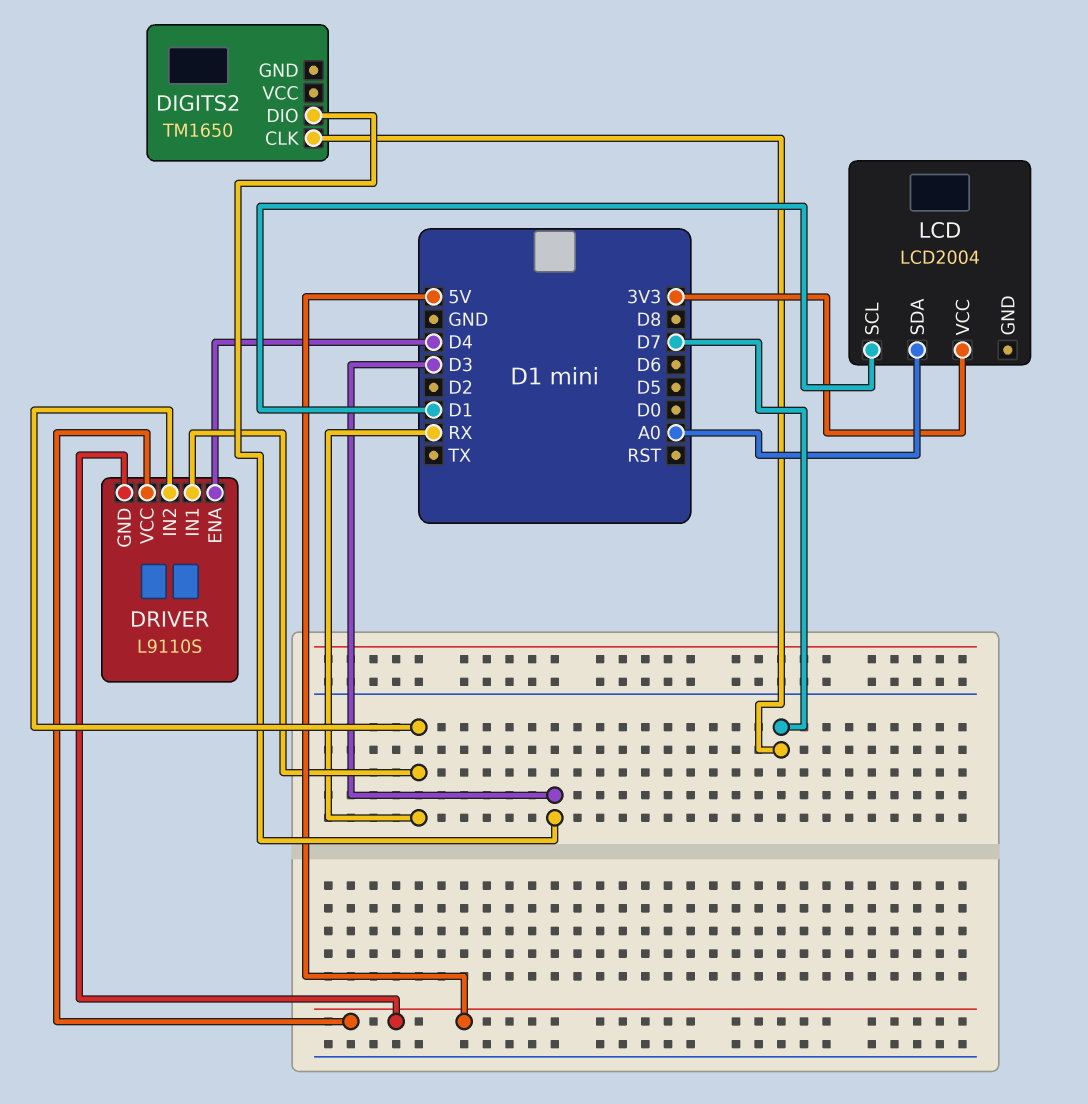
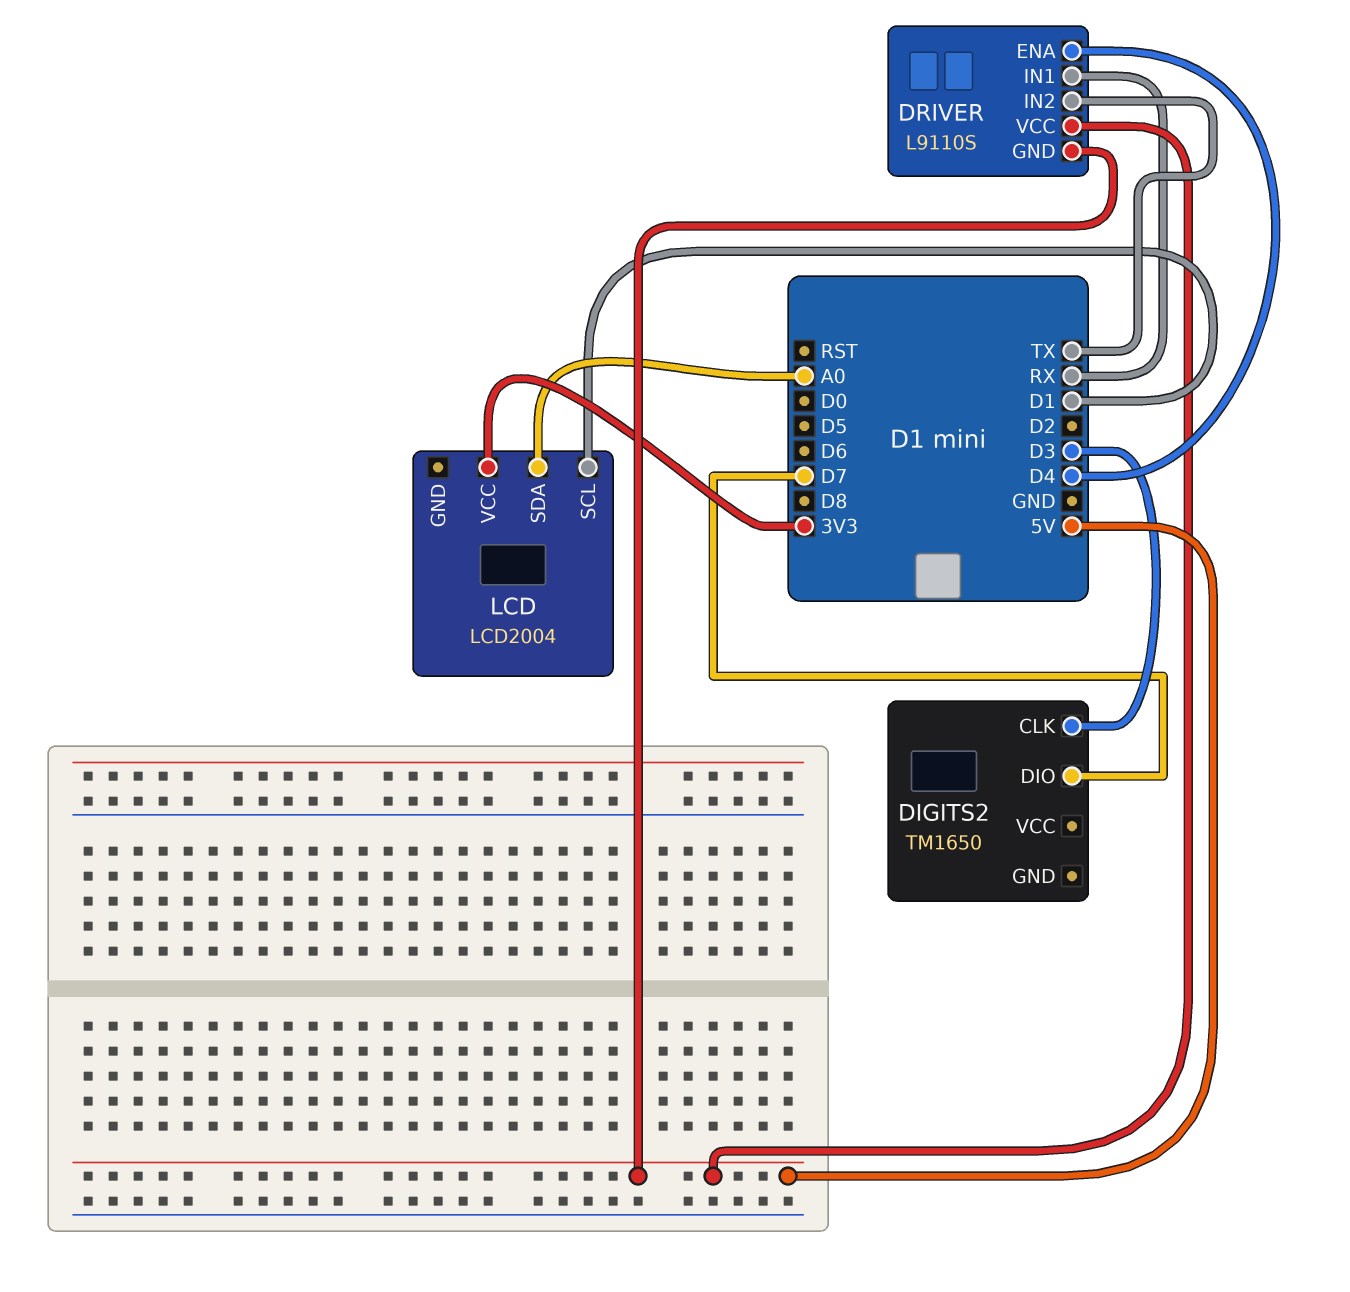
DIGITS2 pin CLK: D7 -> D3
DIGITS2 pin DIO: D3 -> D7
DRIVER pin IN2: RX -> TX

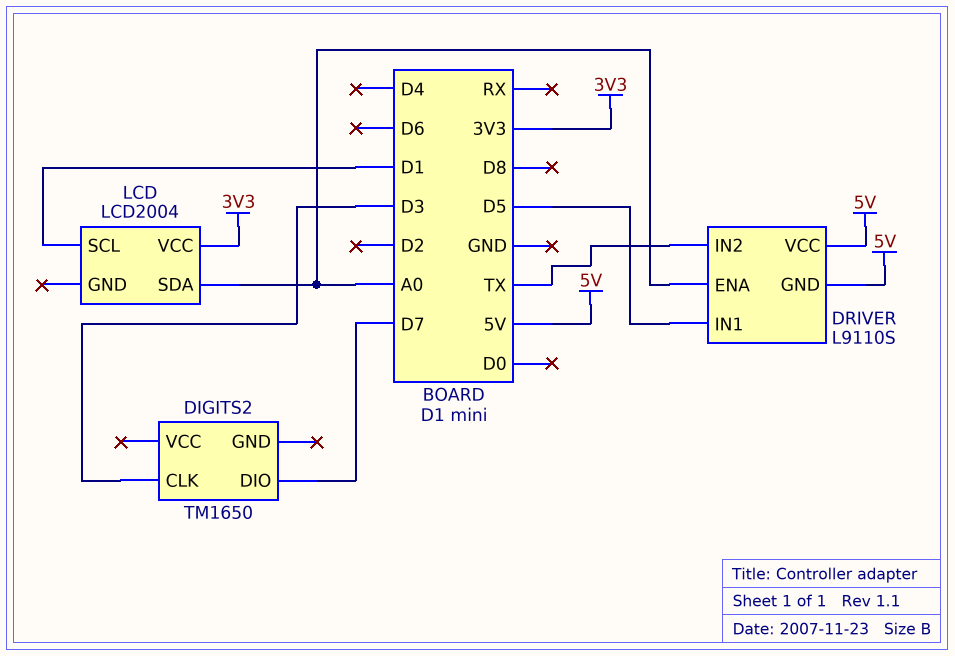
DRIVER pin ENA: D4 -> A0
DRIVER pin IN1: RX -> D5

